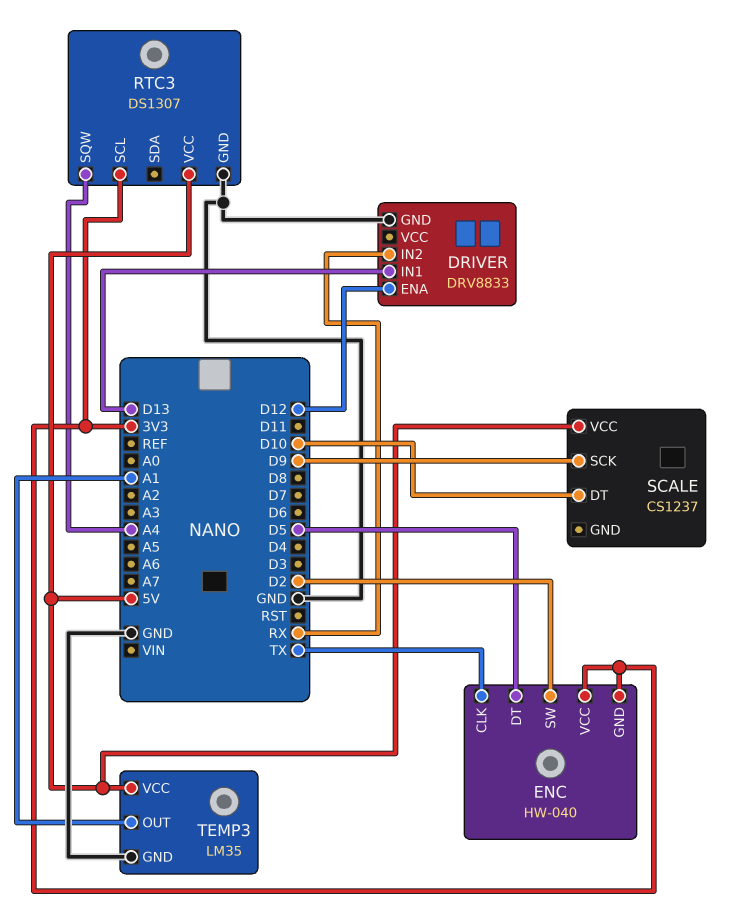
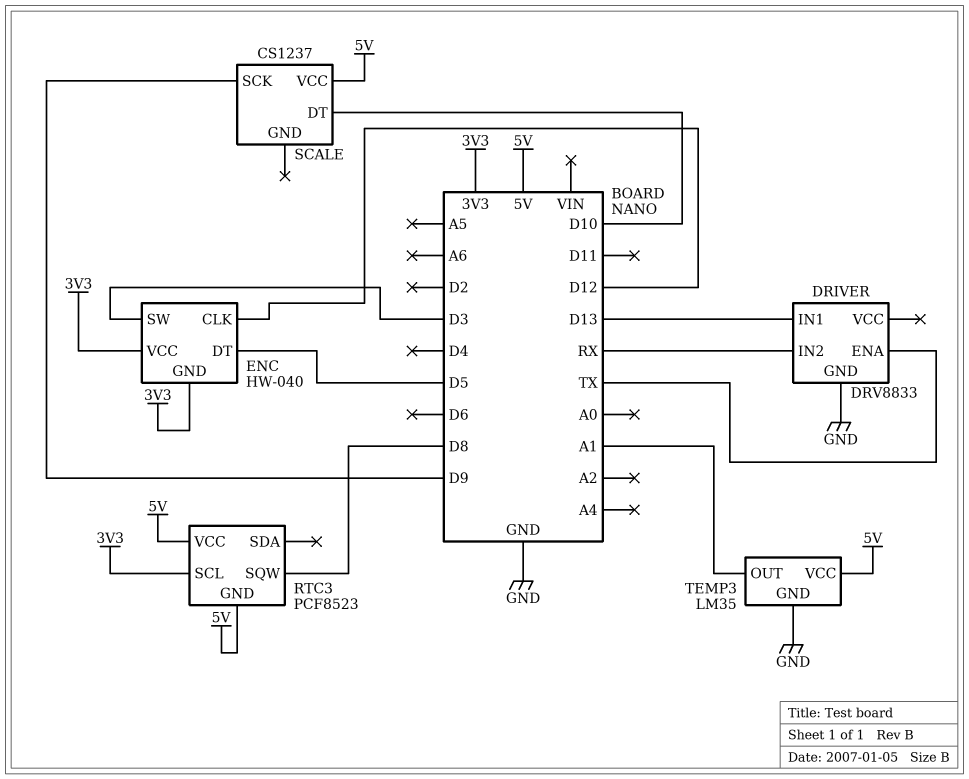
DRIVER pin ENA: D12 -> TX
ENC pin CLK: TX -> D12
ENC pin SW: D2 -> D3
RTC3: DS1307 -> PCF8523
RTC3 pin GND: GND -> 5V
RTC3 pin SQW: A4 -> D8

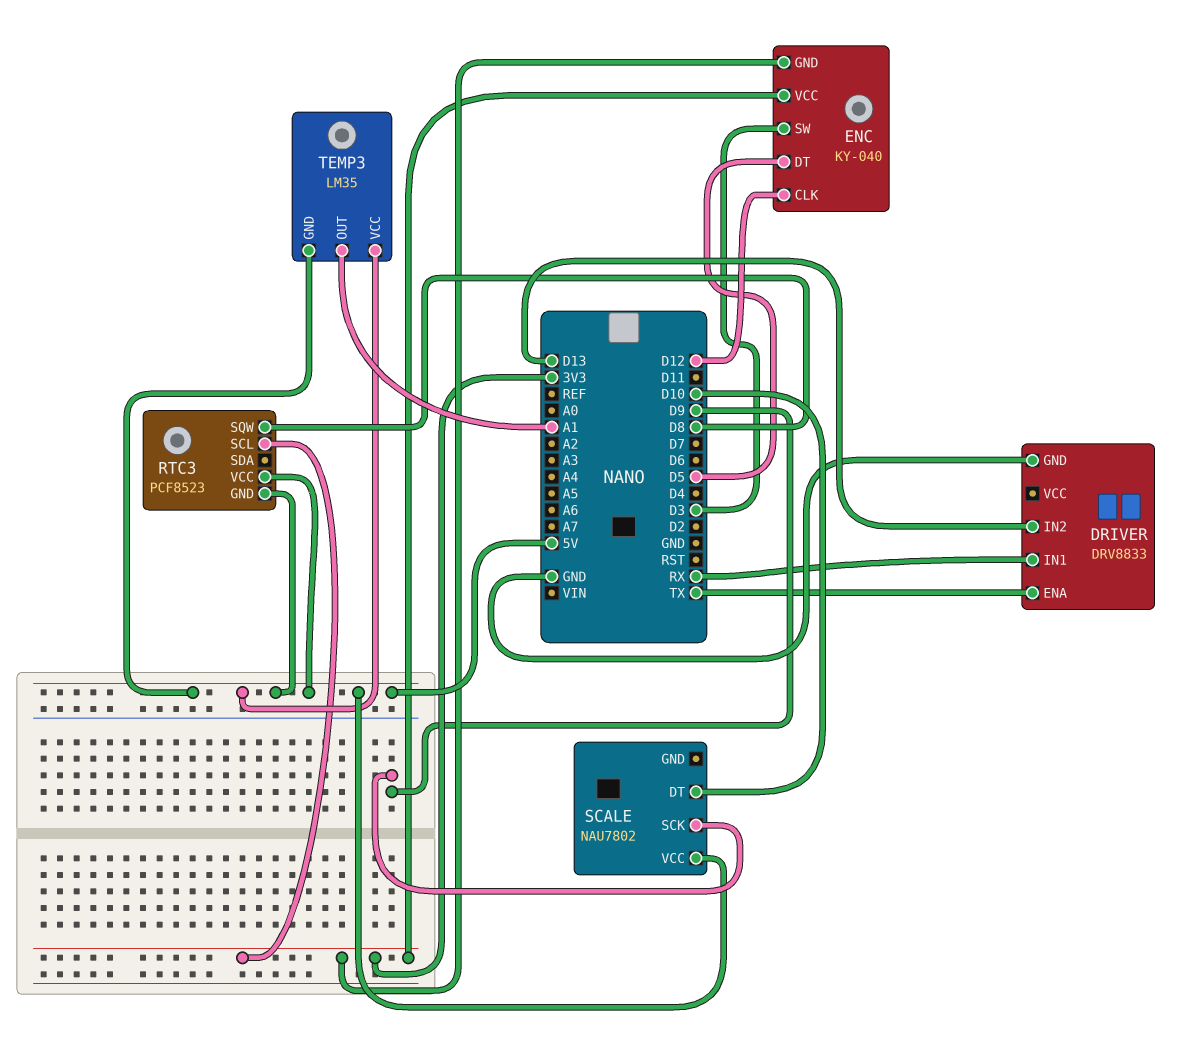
DRIVER pin IN1: D13 -> RX
DRIVER pin IN2: RX -> D13
ENC: HW-040 -> KY-040
SCALE: CS1237 -> NAU7802
TEMP3 pin GND: GND -> 5V

